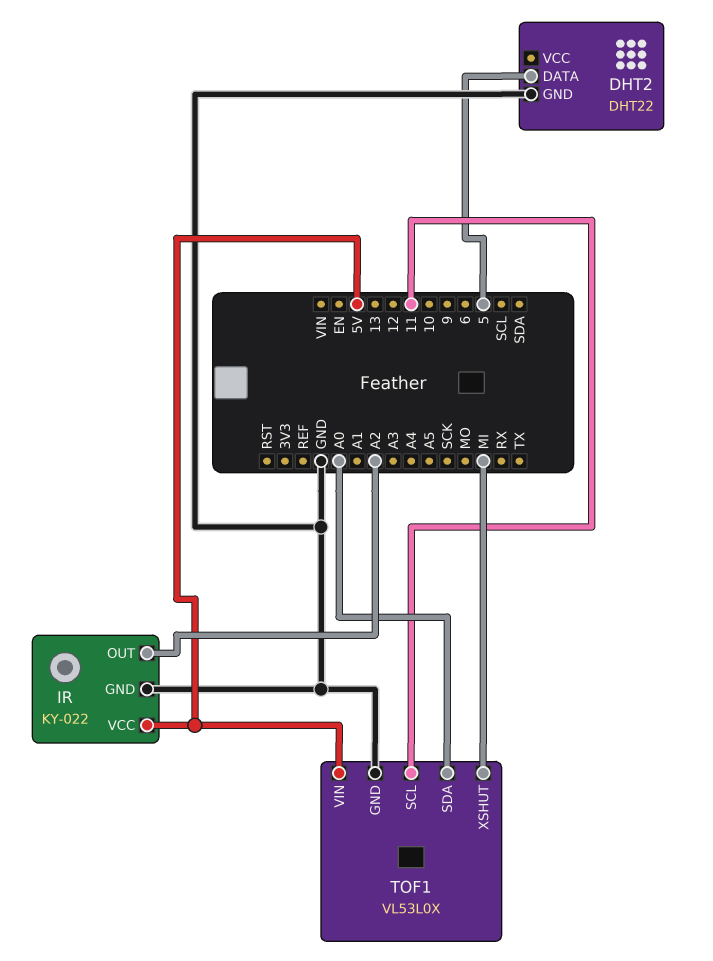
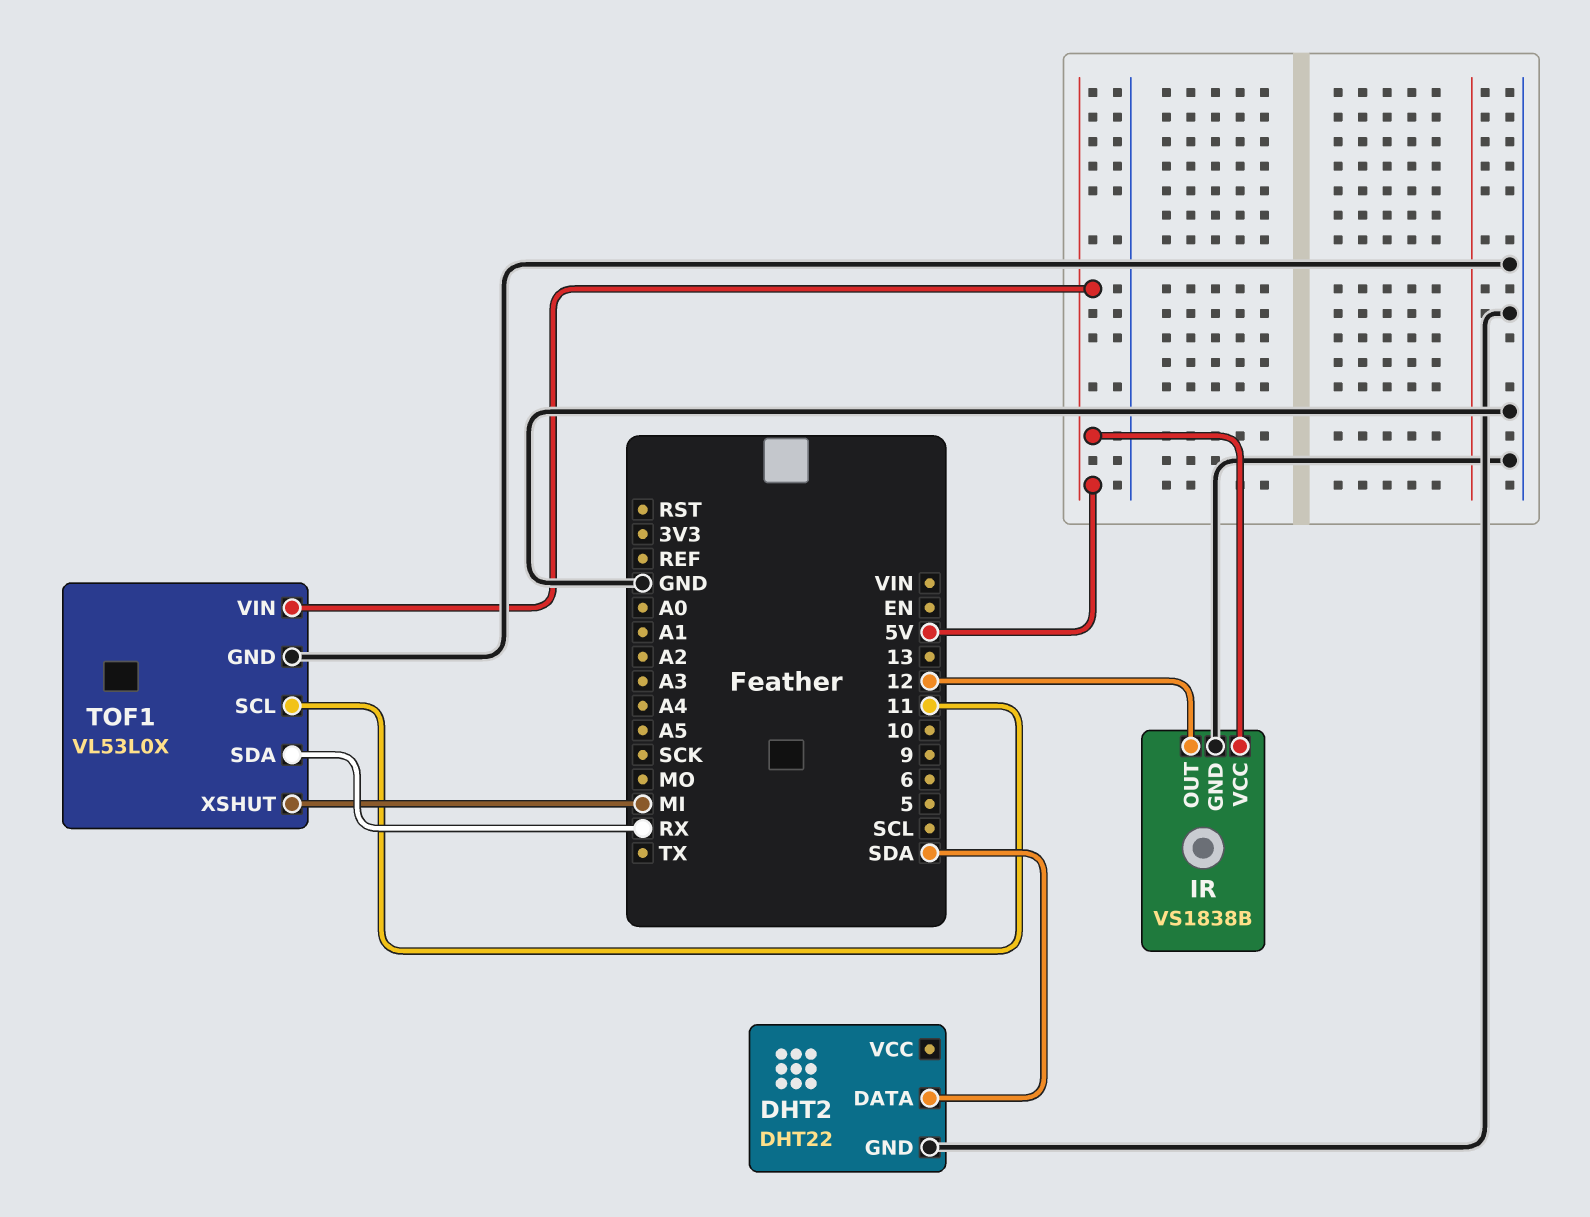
DHT2 pin DATA: 5 -> SDA
IR: KY-022 -> VS1838B
IR pin OUT: A2 -> 12
TOF1 pin SDA: A0 -> RX

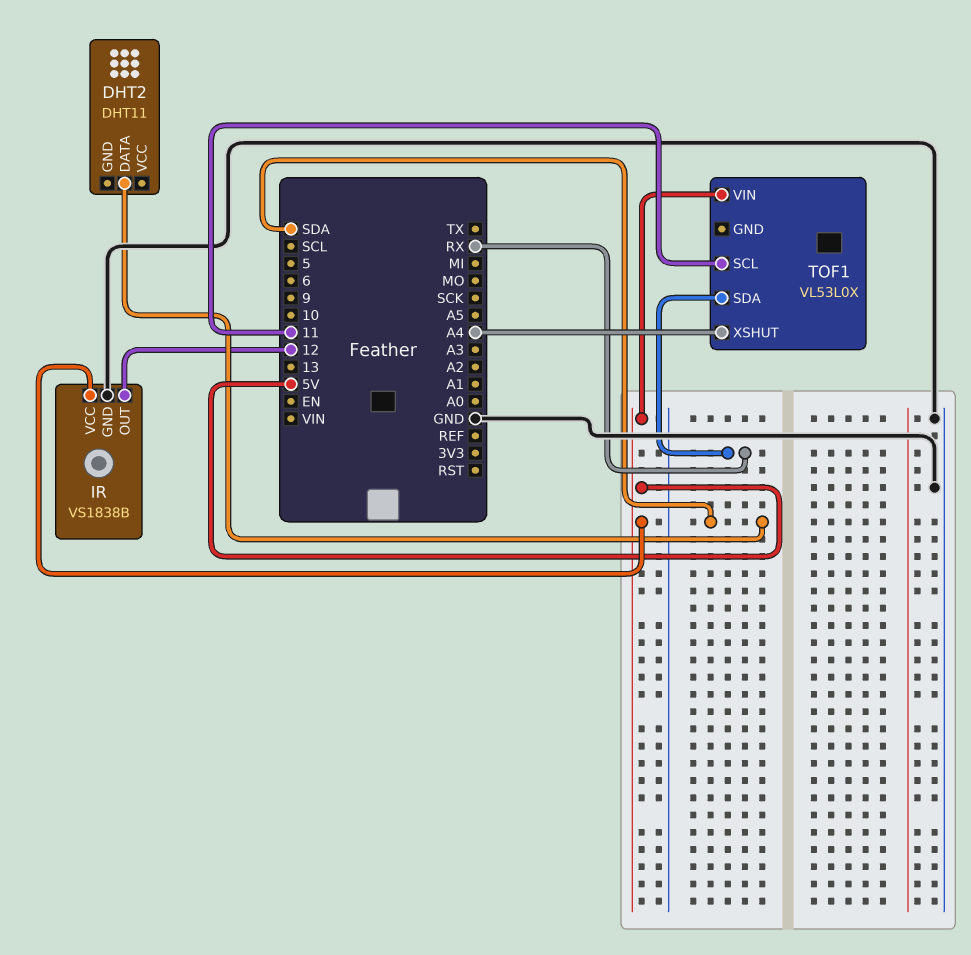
DHT2: DHT22 -> DHT11
DHT2 pin GND: GND -> none
TOF1 pin GND: GND -> none
TOF1 pin XSHUT: MI -> A4

